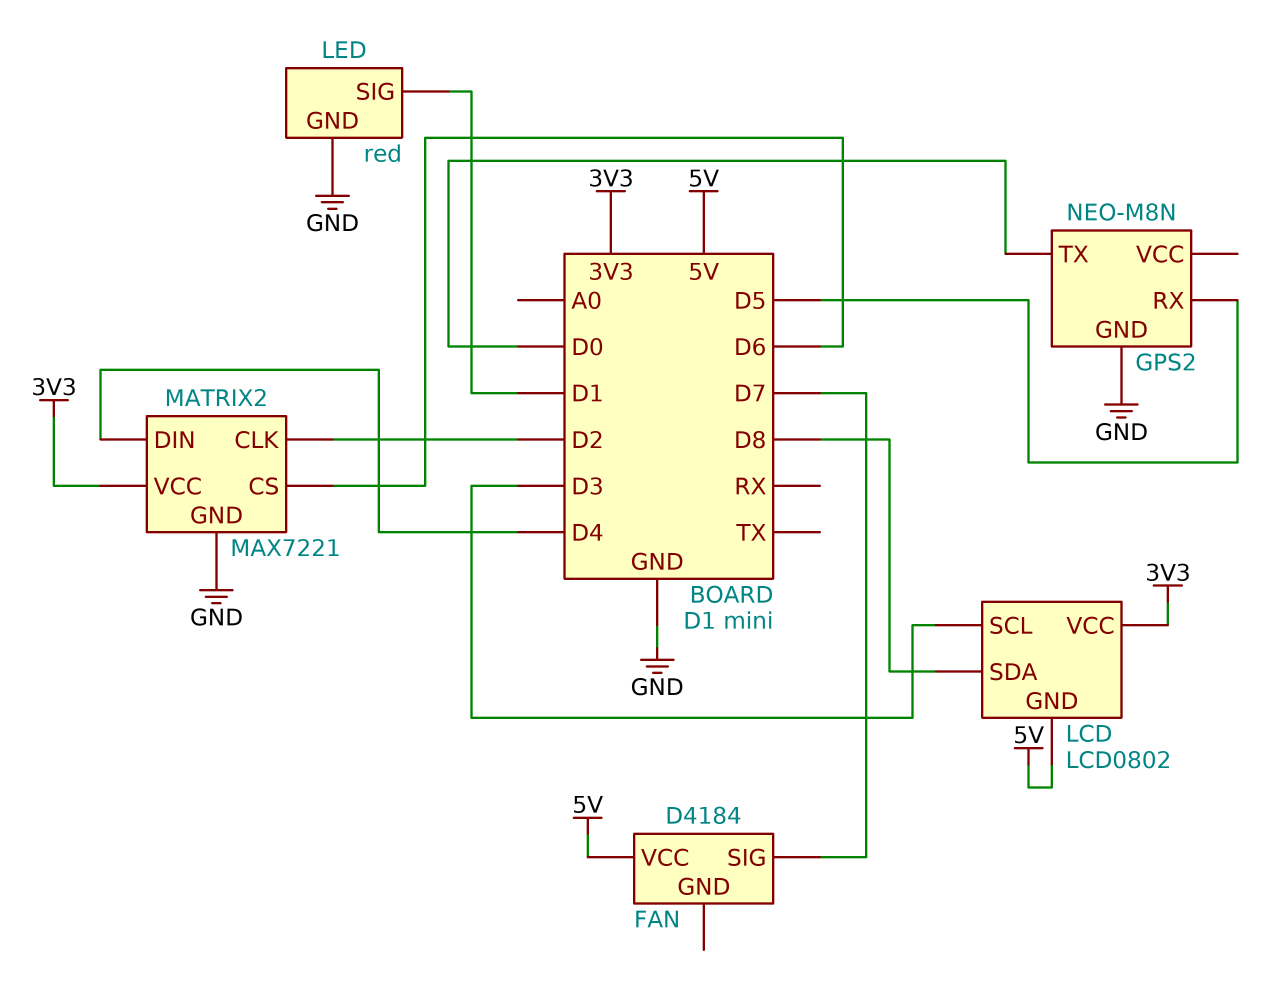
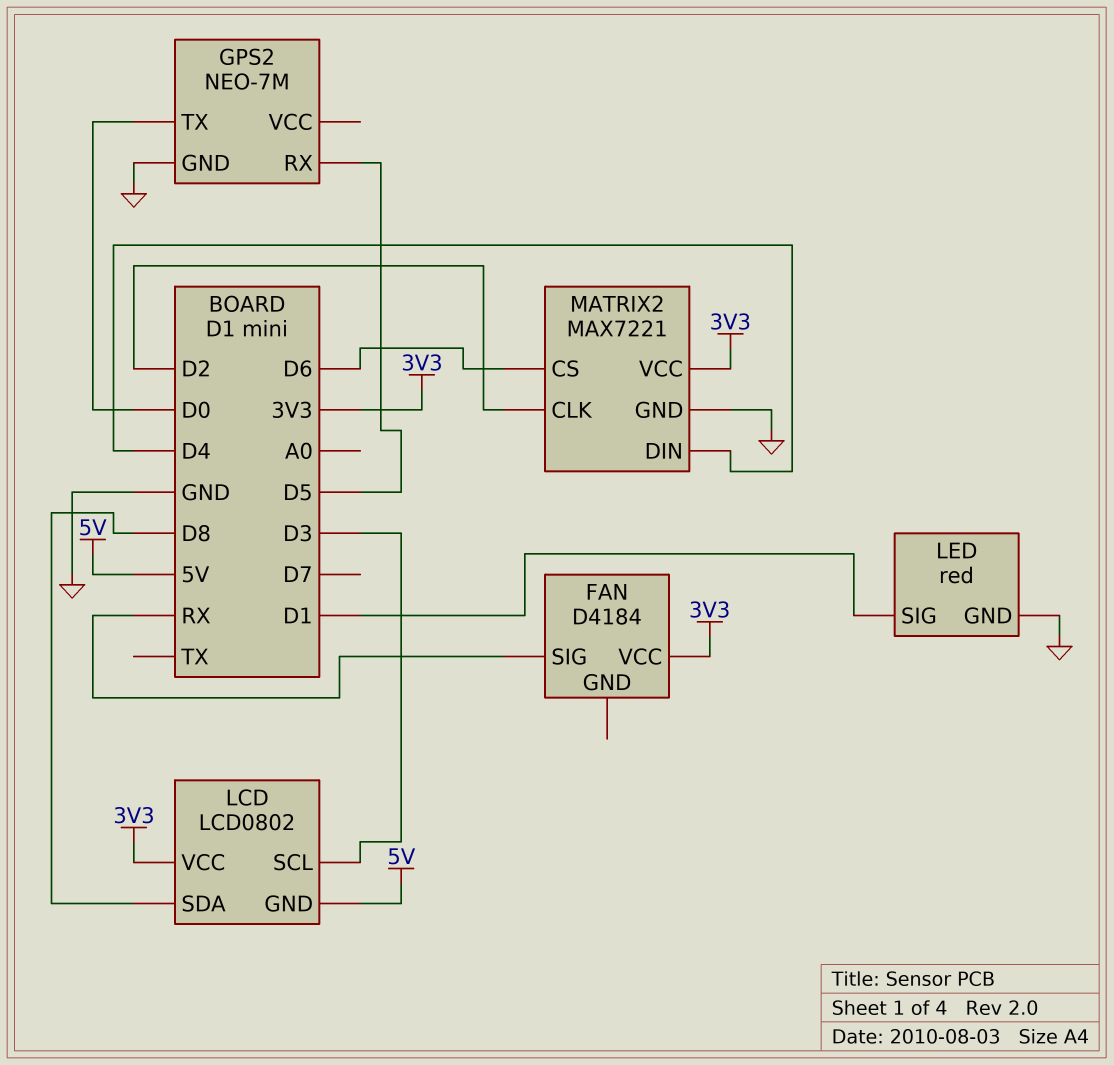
FAN pin SIG: D7 -> RX
FAN pin VCC: 5V -> 3V3
GPS2: NEO-M8N -> NEO-7M

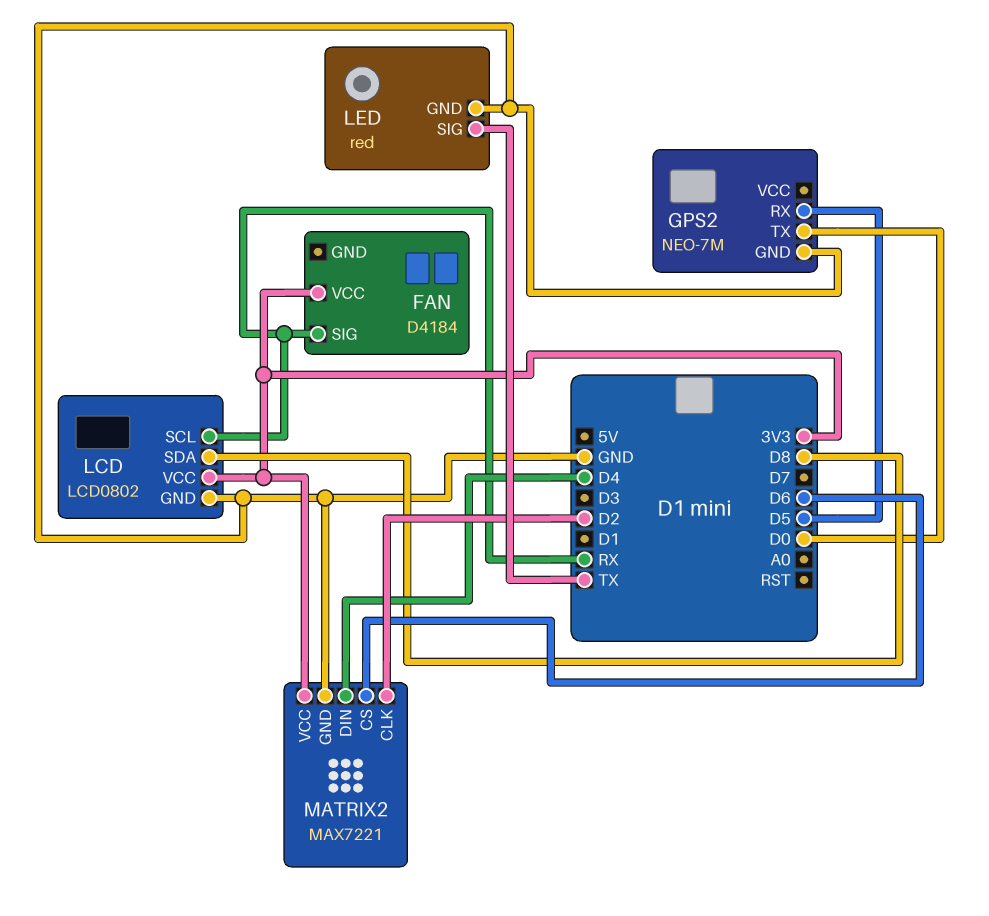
LCD pin GND: 5V -> GND
LCD pin SCL: D3 -> RX
LED pin SIG: D1 -> TX

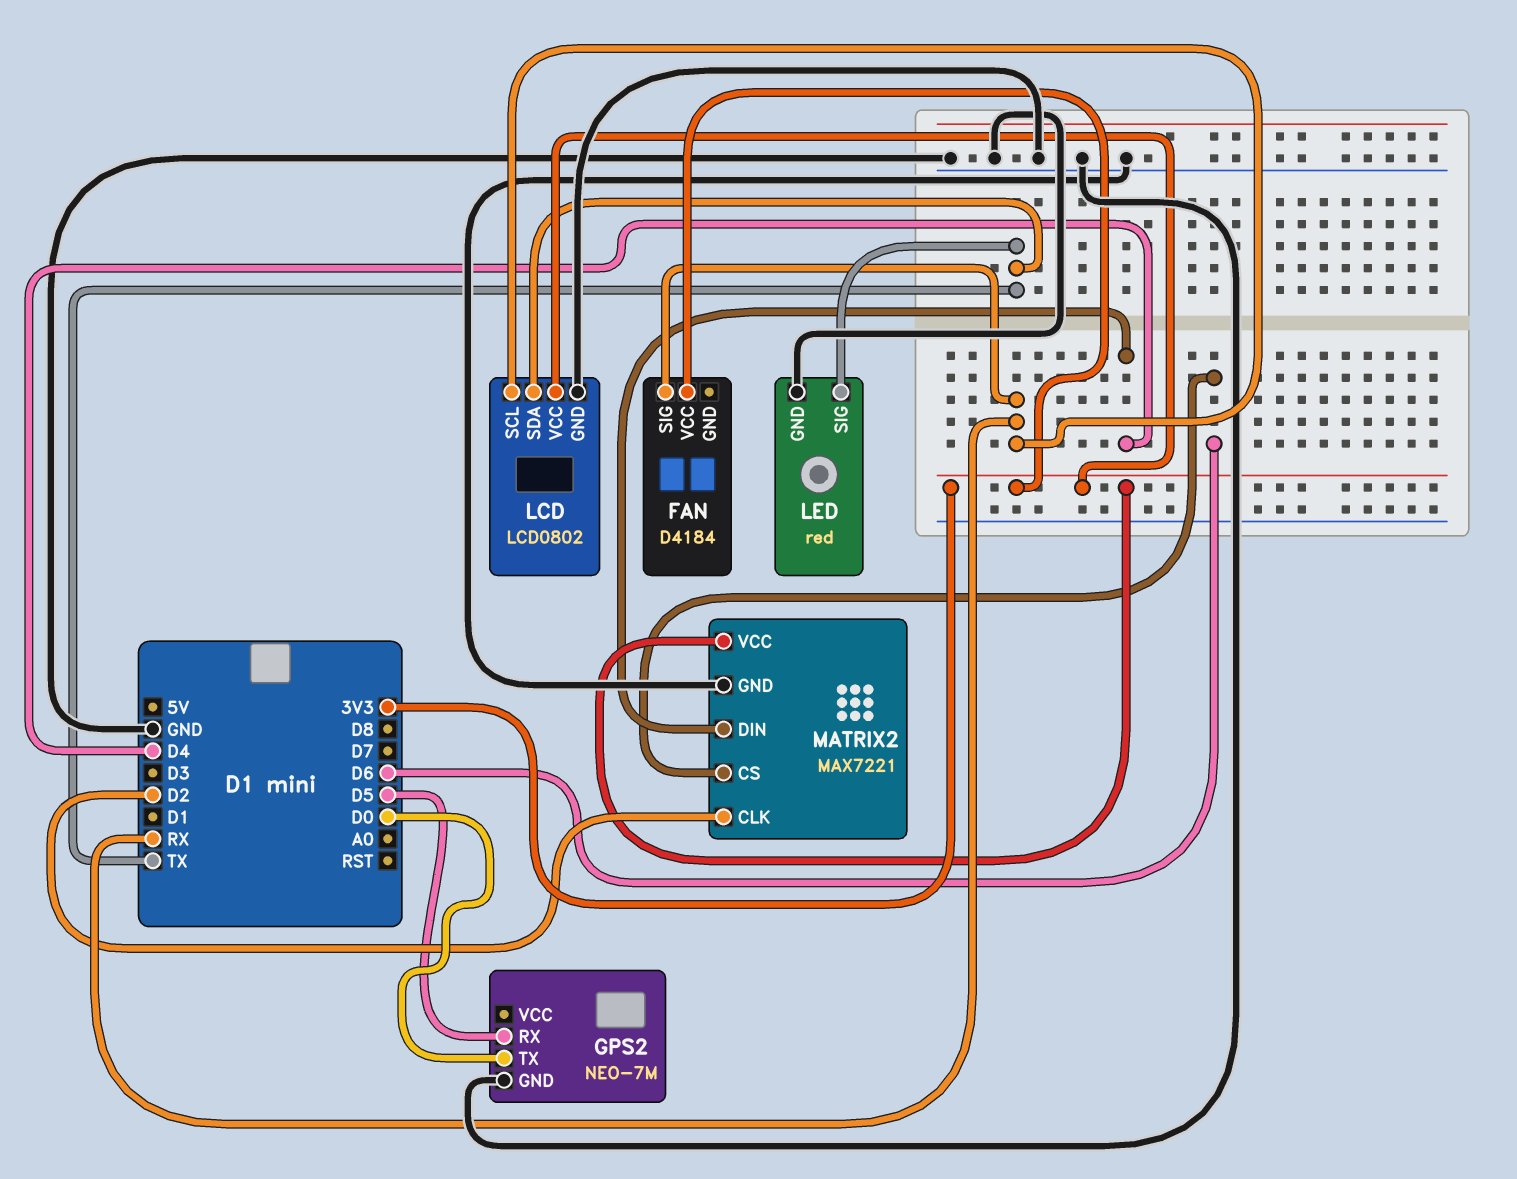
LCD pin SDA: D8 -> TX

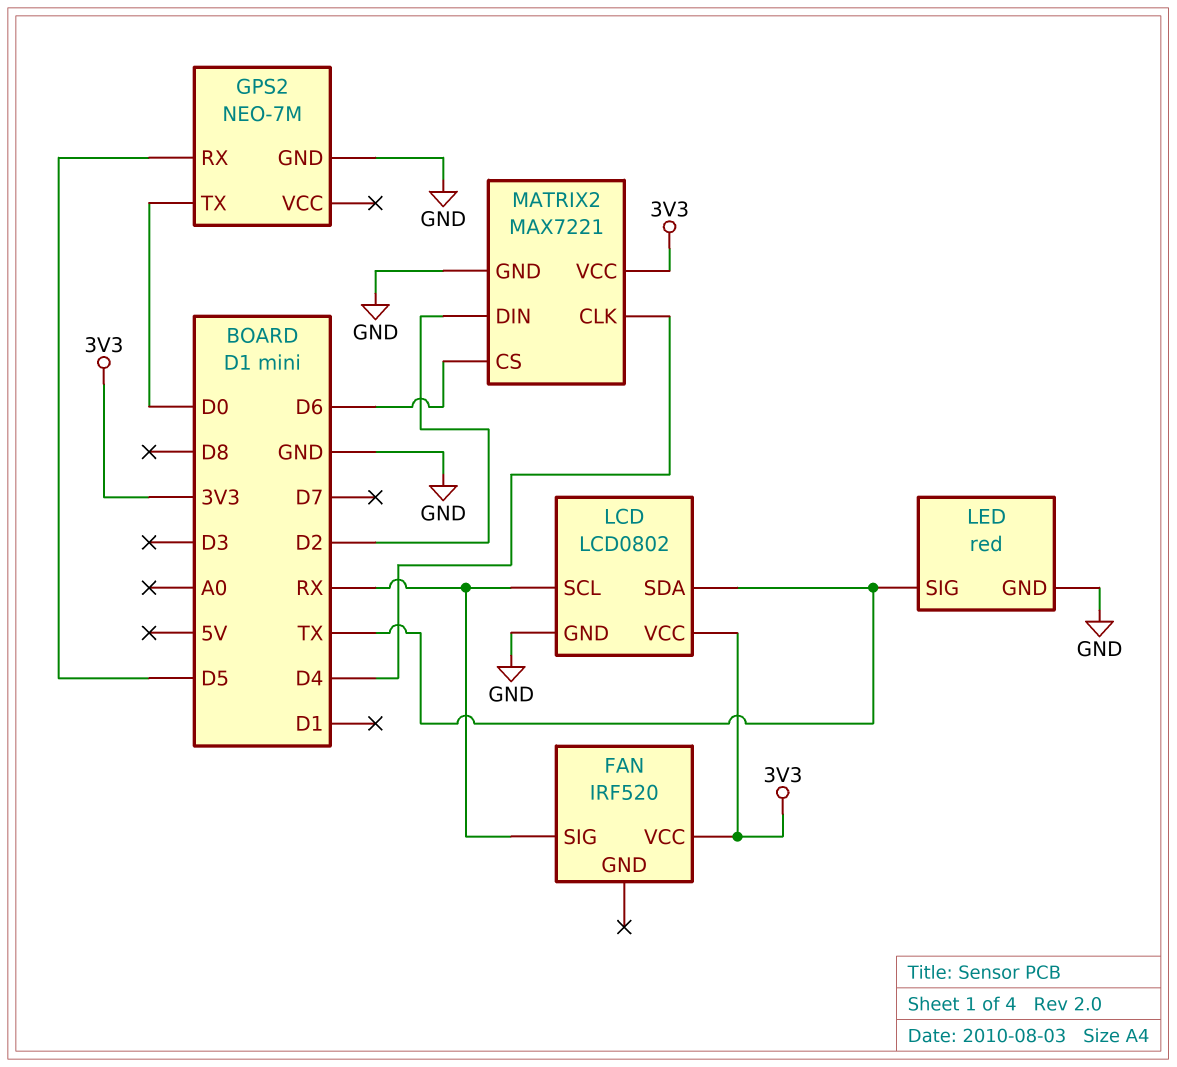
FAN: D4184 -> IRF520
MATRIX2 pin CLK: D2 -> D4
MATRIX2 pin DIN: D4 -> D2

